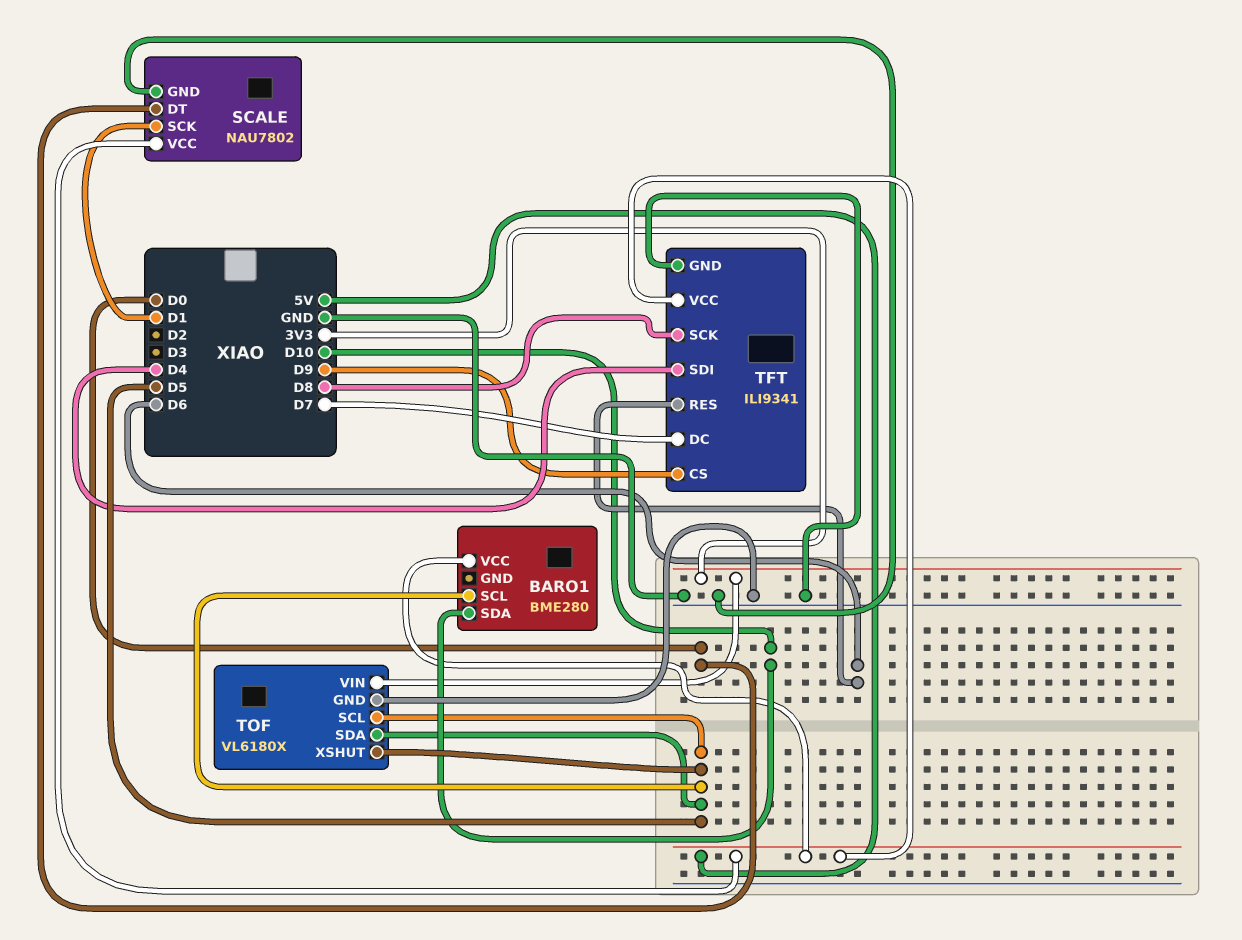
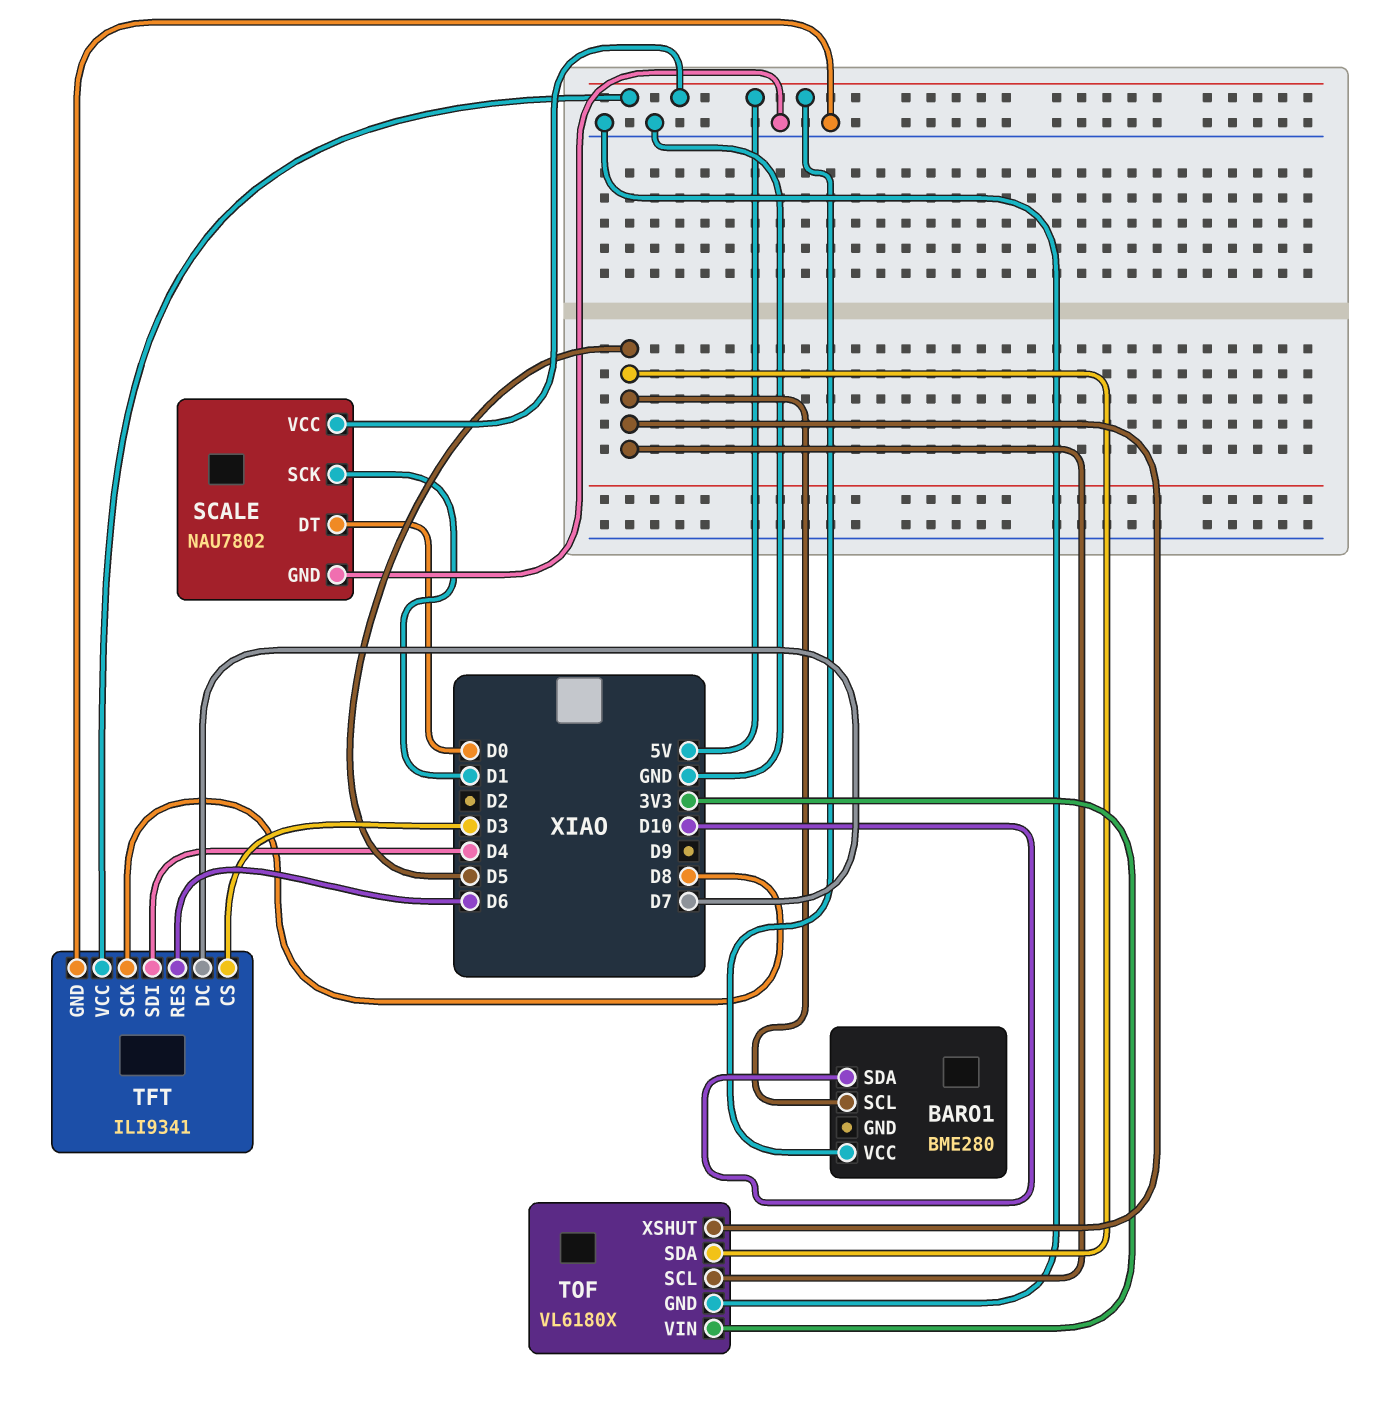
TFT pin CS: D9 -> D3

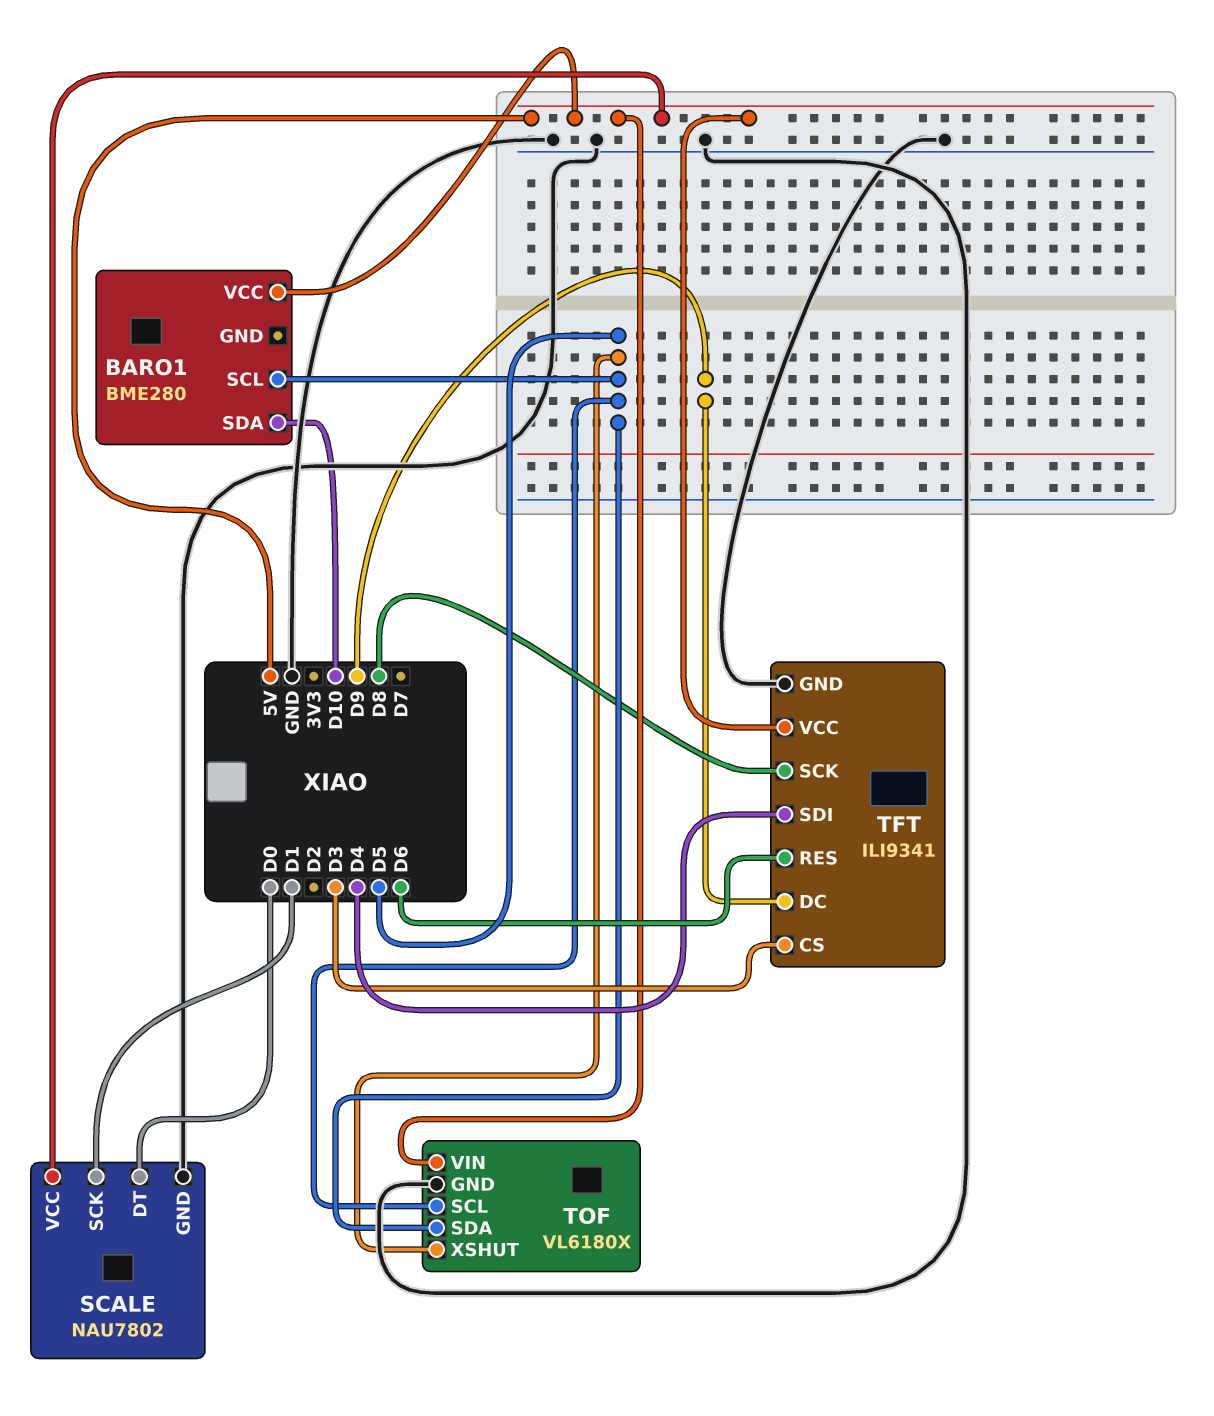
TFT pin DC: D7 -> D9
TOF pin VIN: 3V3 -> 5V

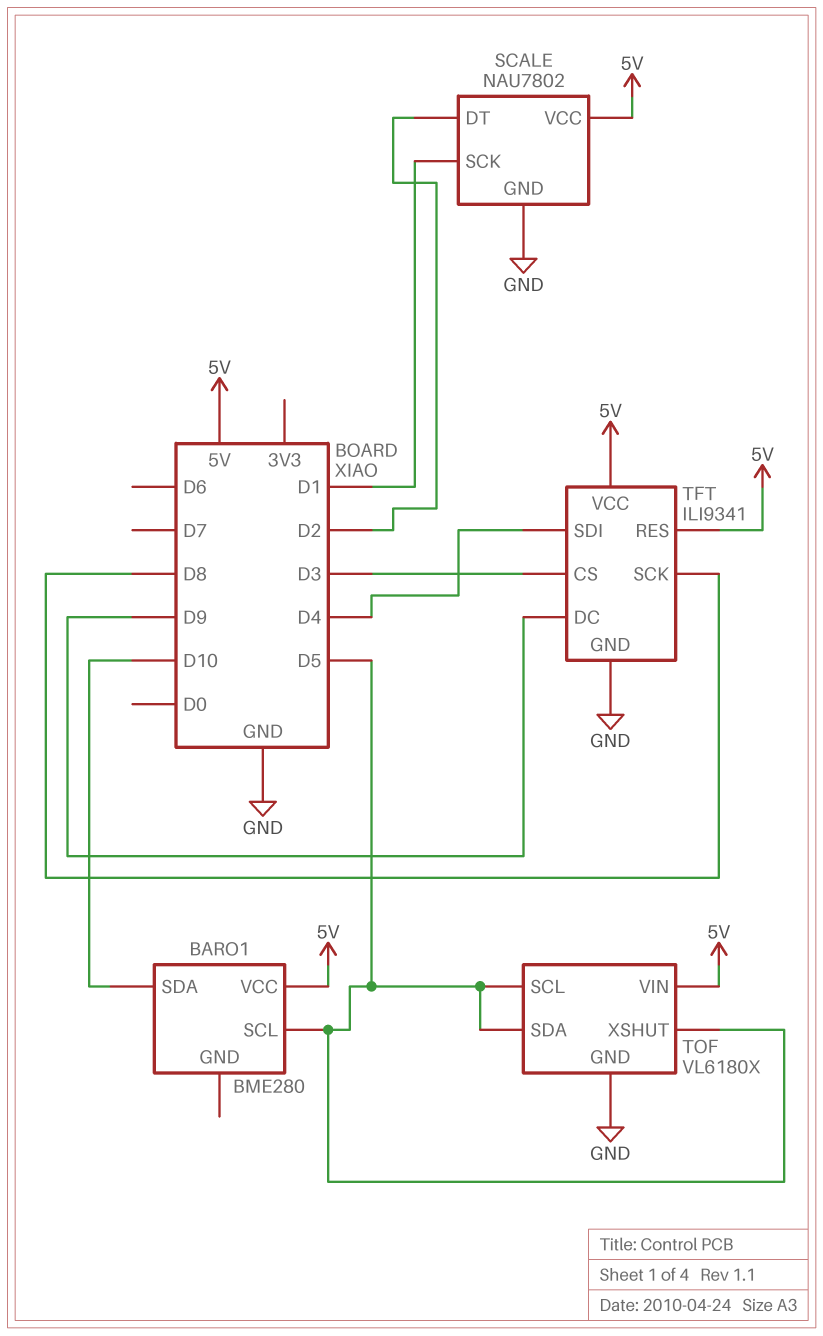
SCALE pin DT: D0 -> D2
TFT pin RES: D6 -> 5V

